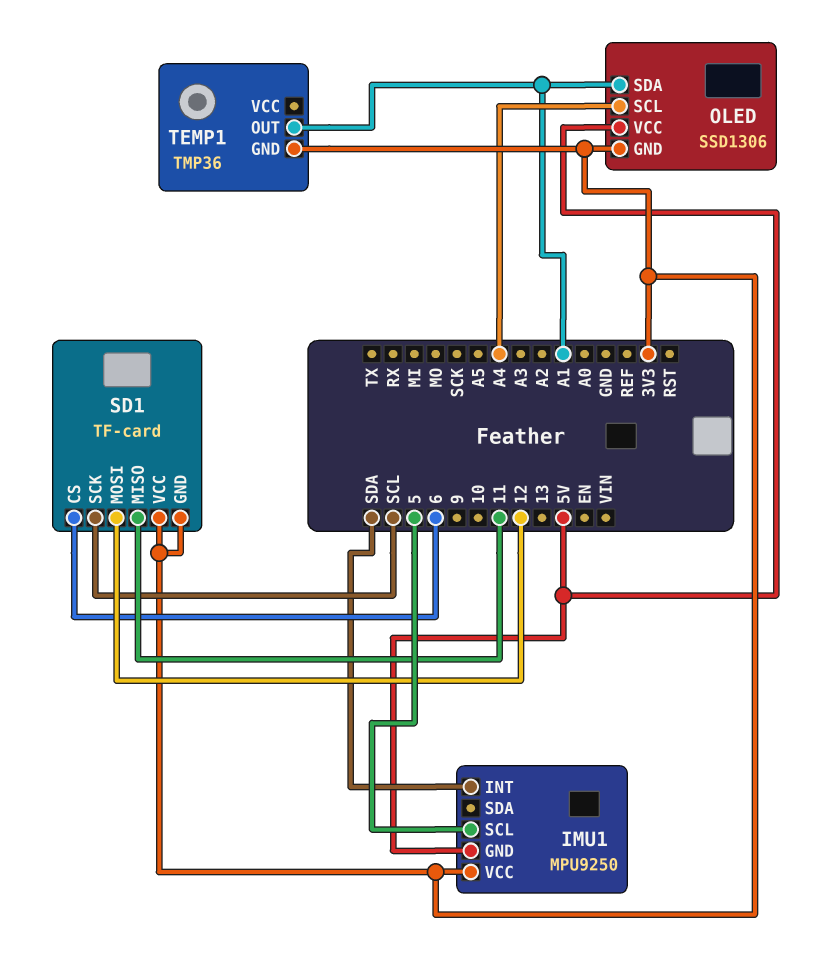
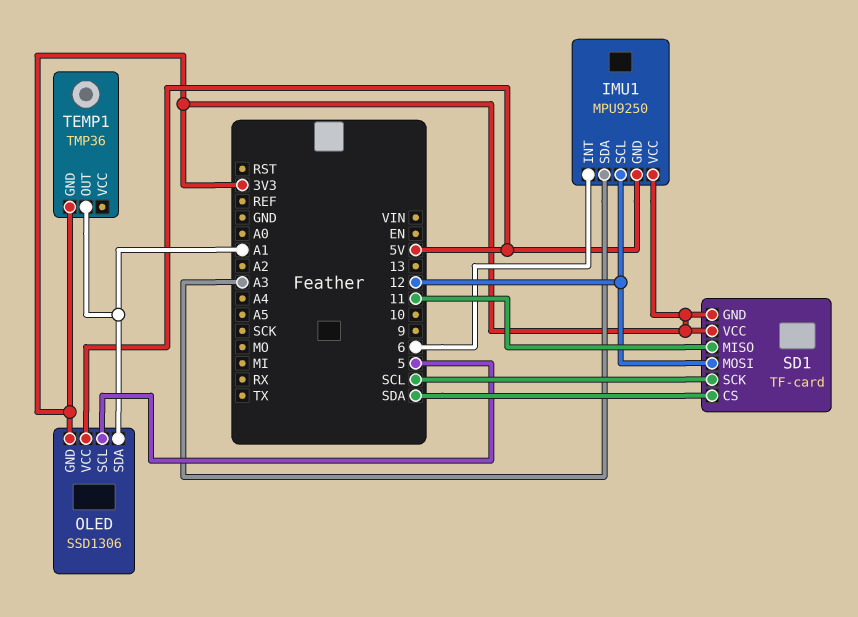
IMU1 pin INT: SDA -> 6
IMU1 pin SCL: 5 -> 12
IMU1 pin SDA: none -> A3
OLED pin SCL: A4 -> 5
SD1 pin CS: 6 -> SDA

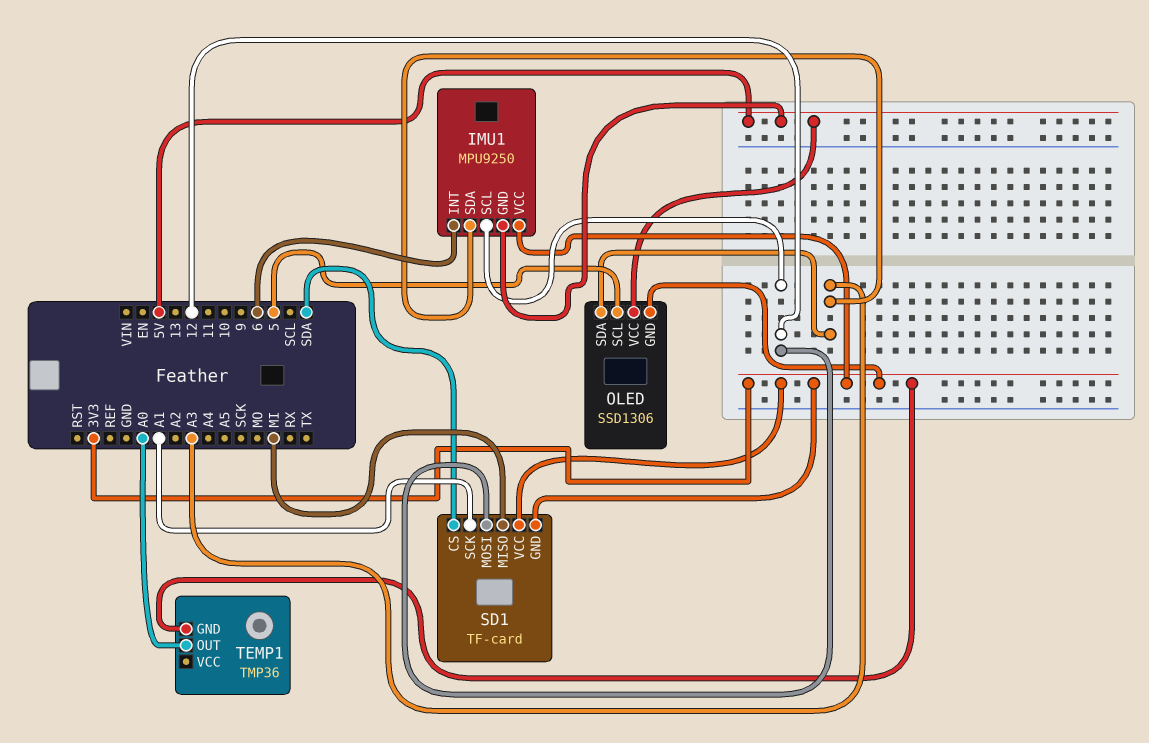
OLED pin SDA: A1 -> A3
SD1 pin MISO: 11 -> MI
SD1 pin SCK: SCL -> A1
TEMP1 pin OUT: A1 -> A0

